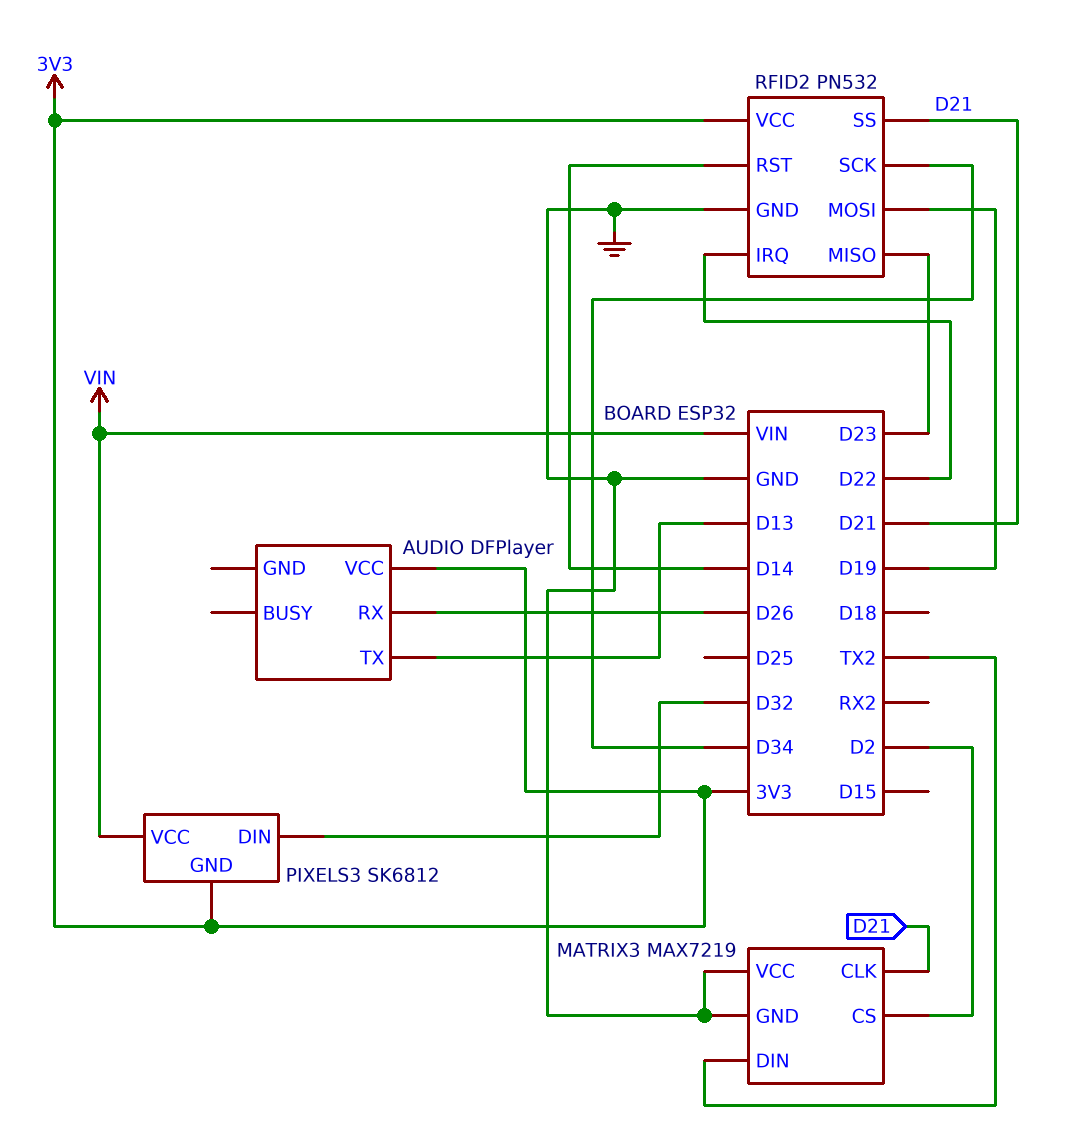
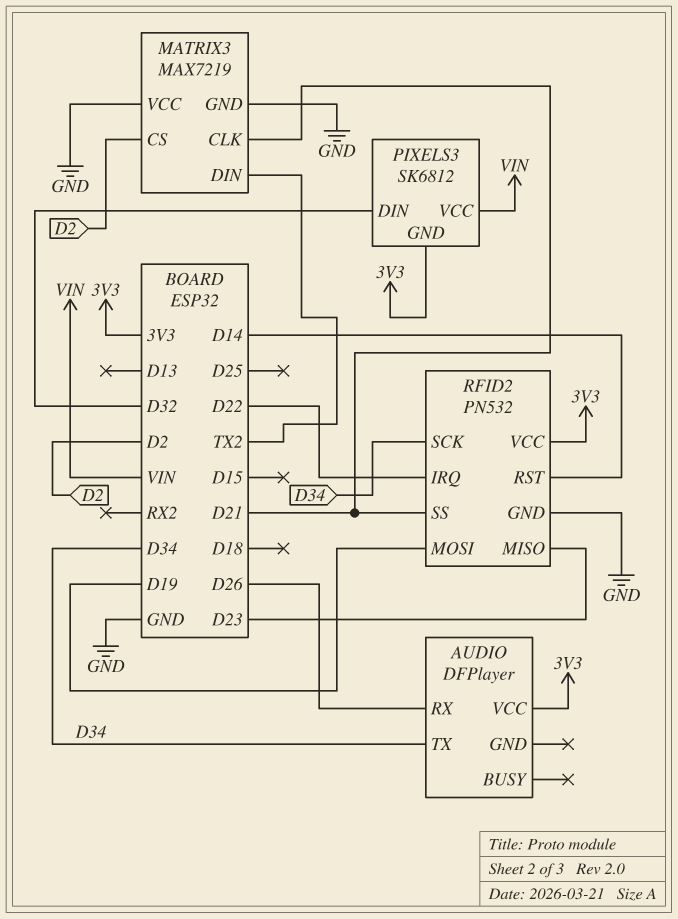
AUDIO pin TX: D13 -> D34

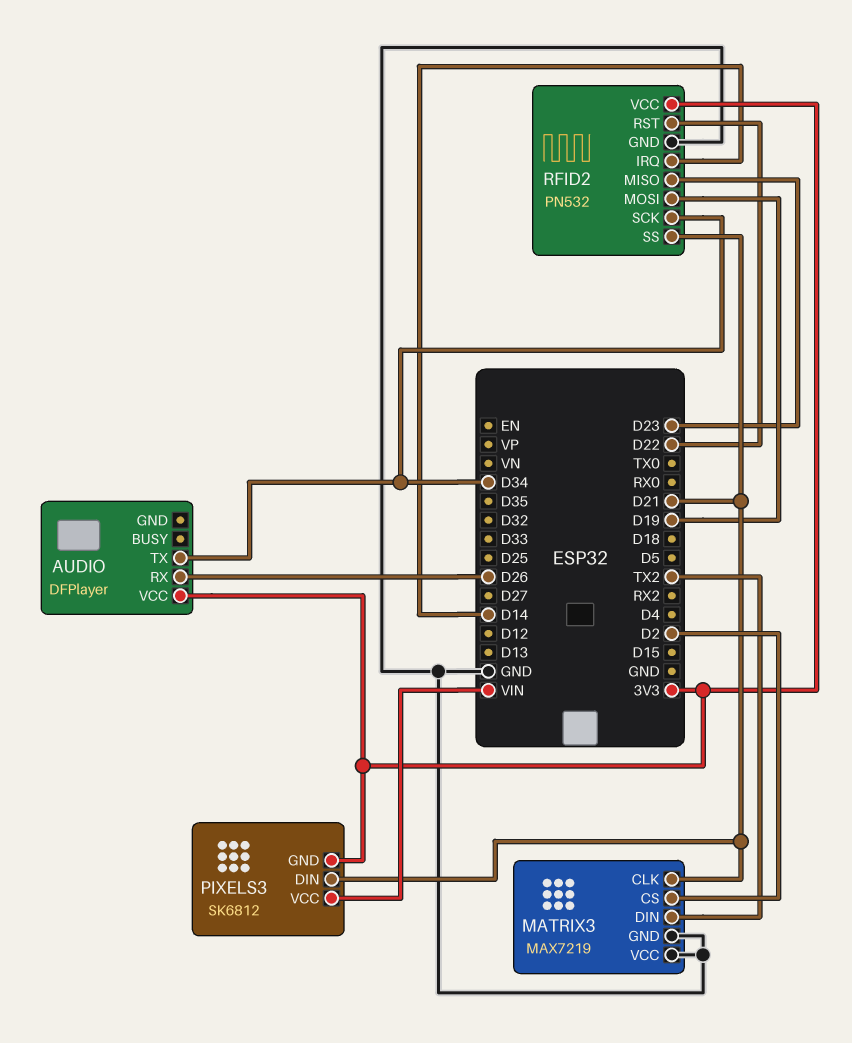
PIXELS3 pin DIN: D32 -> D21
RFID2 pin IRQ: D22 -> D14
RFID2 pin RST: D14 -> D22

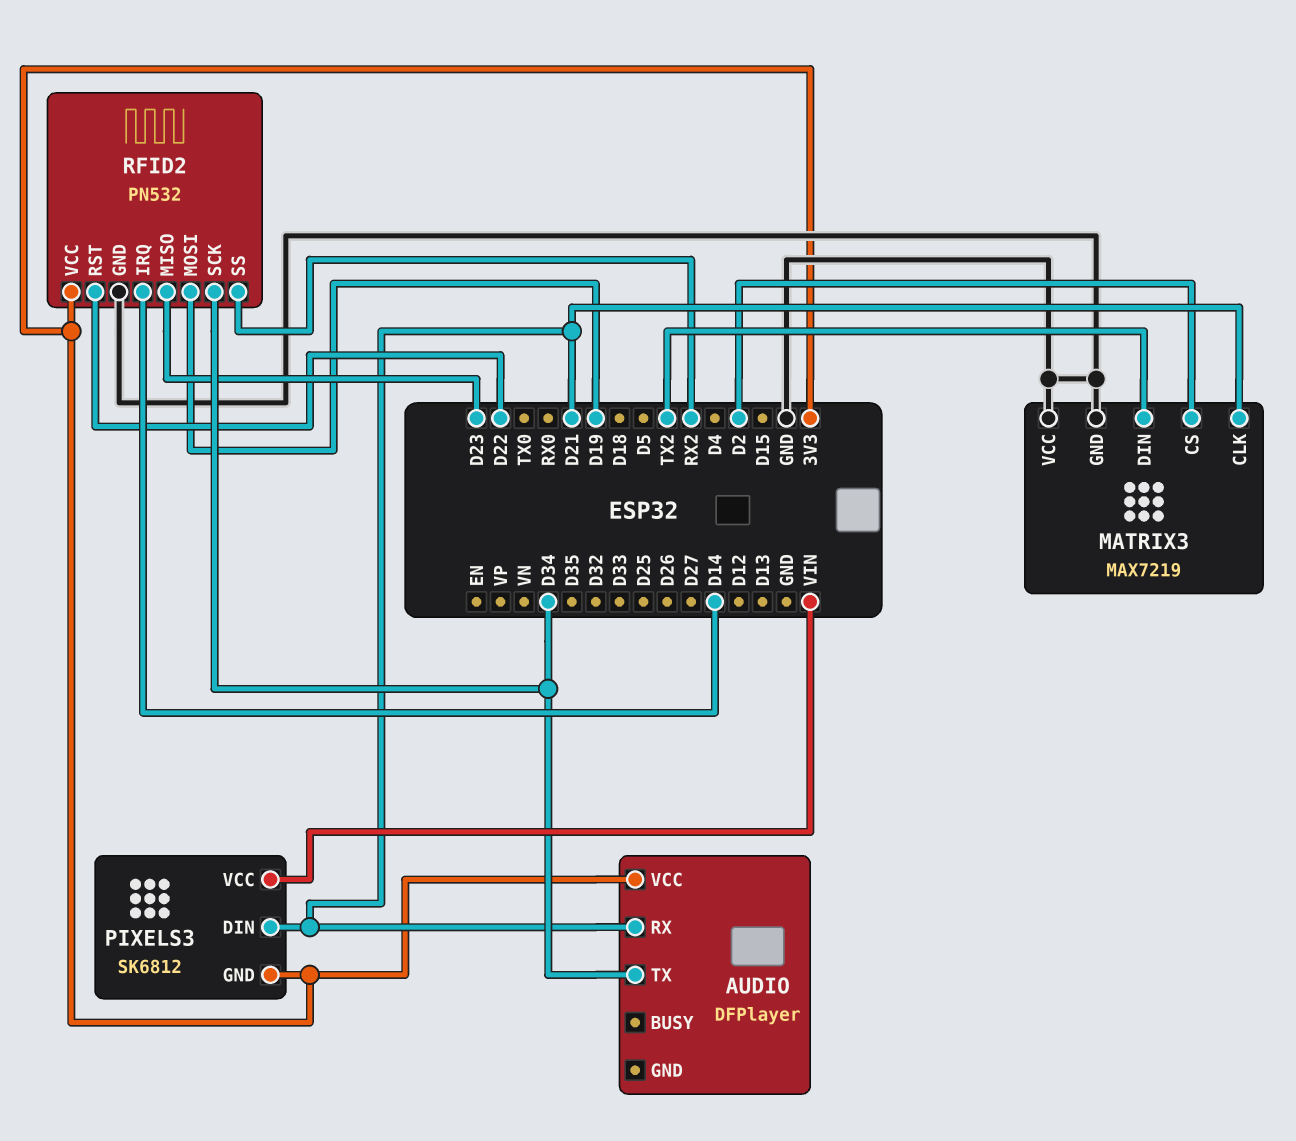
AUDIO pin RX: D26 -> D21
RFID2 pin SS: D21 -> RX2

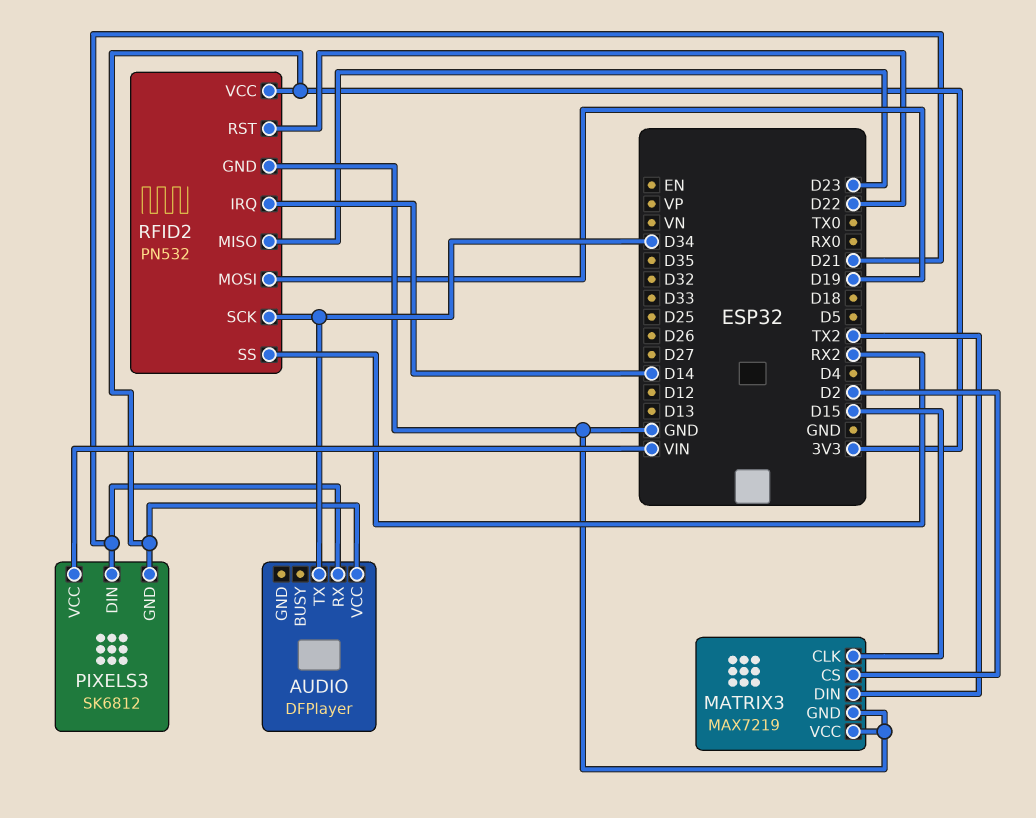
MATRIX3 pin CLK: D21 -> D15

